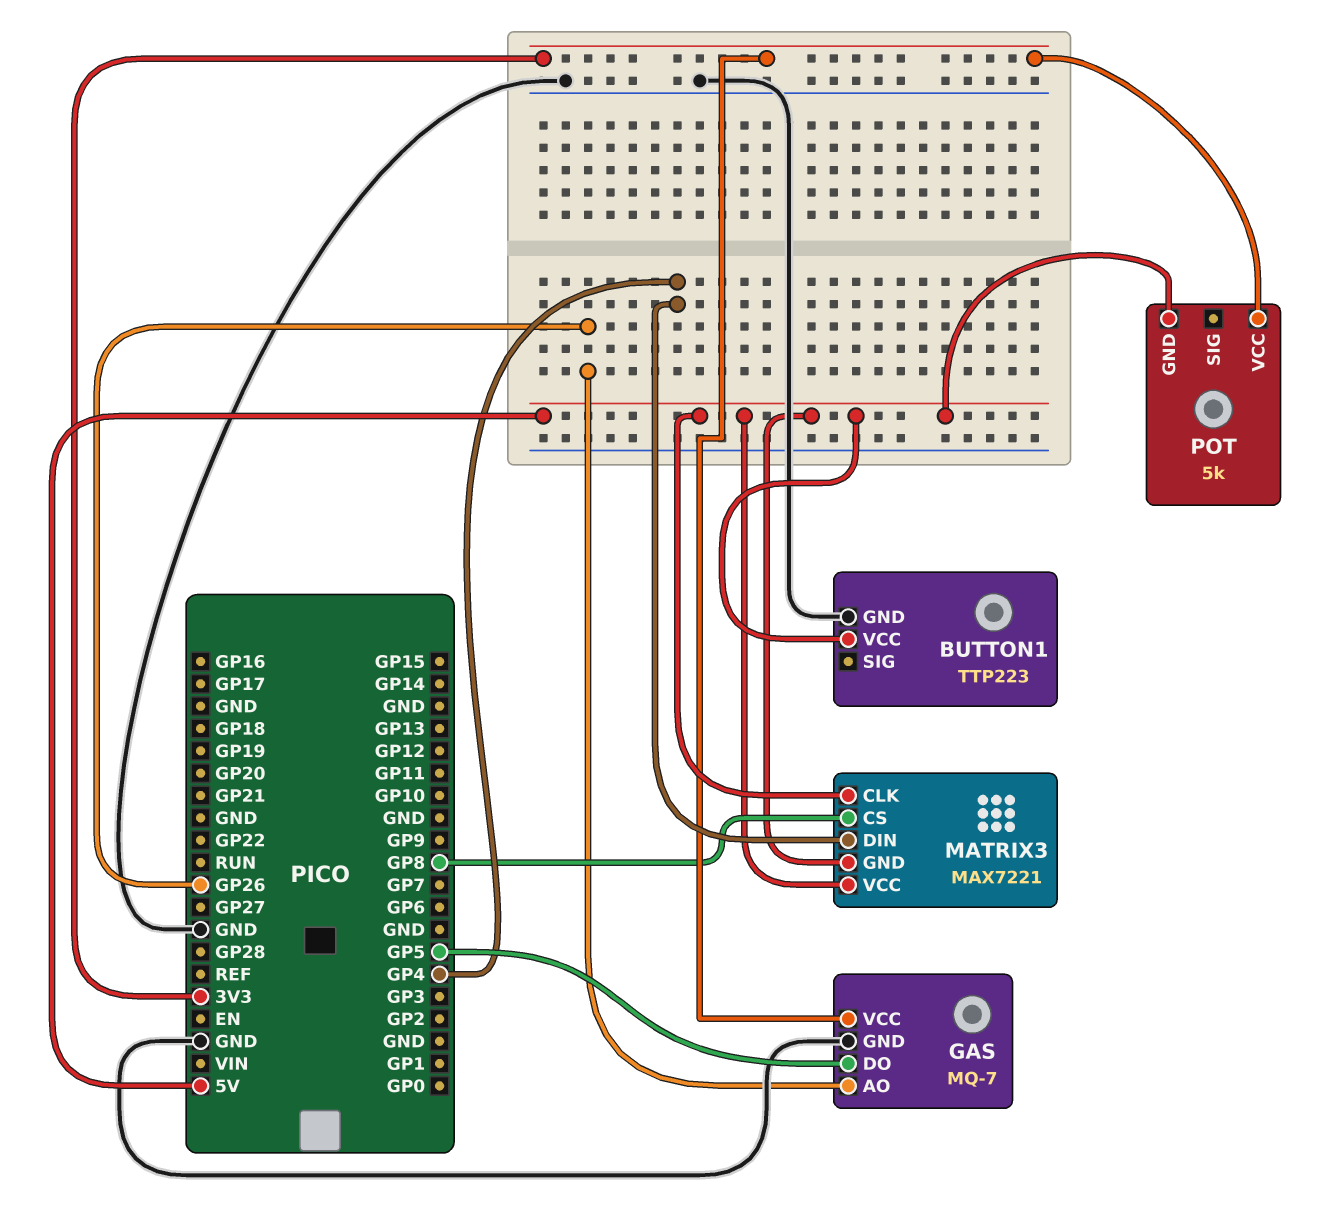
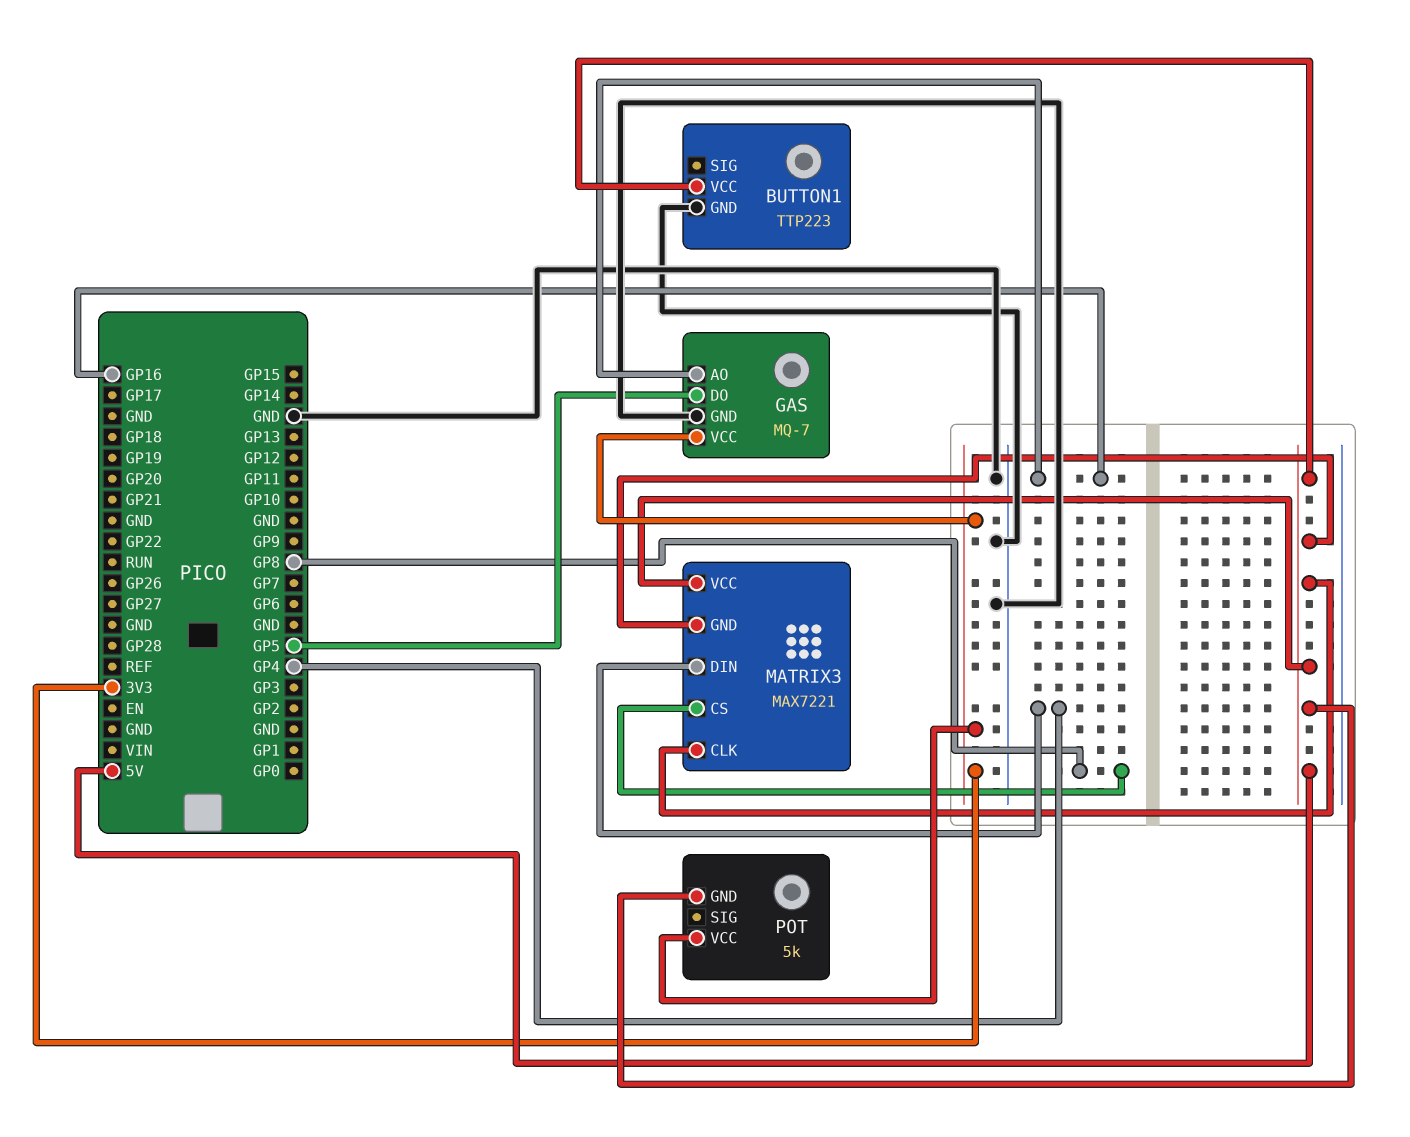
GAS pin AO: GP26 -> GP16

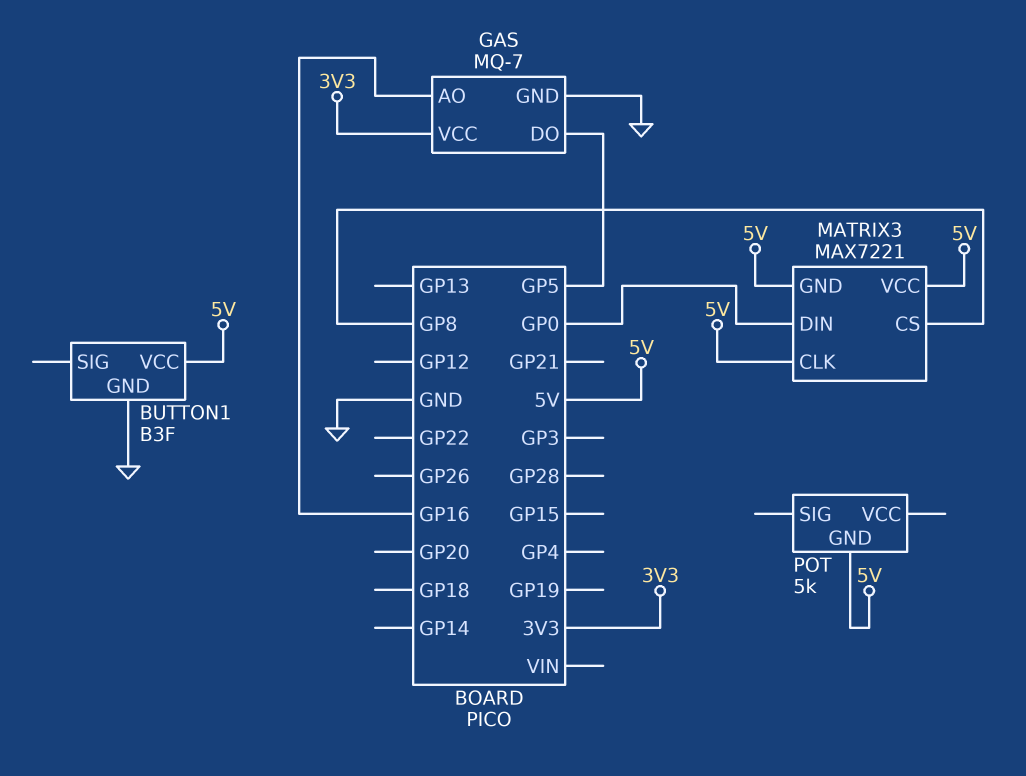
BUTTON1: TTP223 -> B3F
MATRIX3 pin DIN: GP4 -> GP0
POT pin VCC: 3V3 -> none

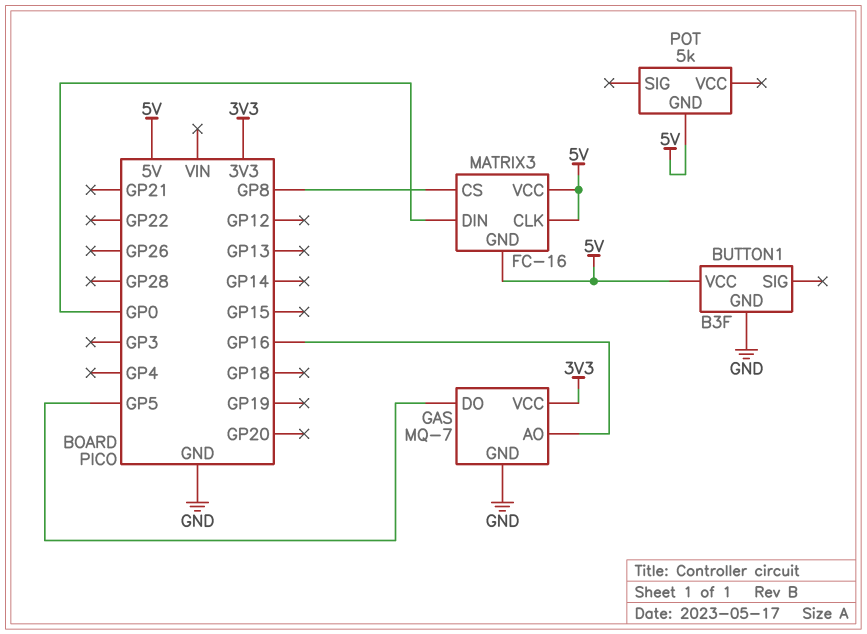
MATRIX3: MAX7221 -> FC-16

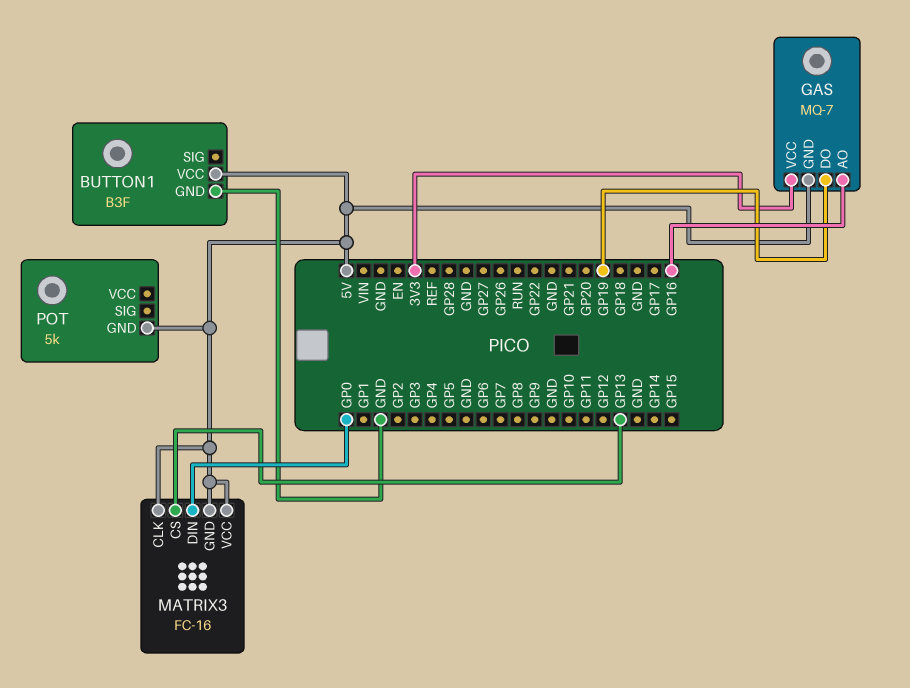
GAS pin DO: GP5 -> GP19
GAS pin GND: GND -> 5V
MATRIX3 pin CS: GP8 -> GP13

